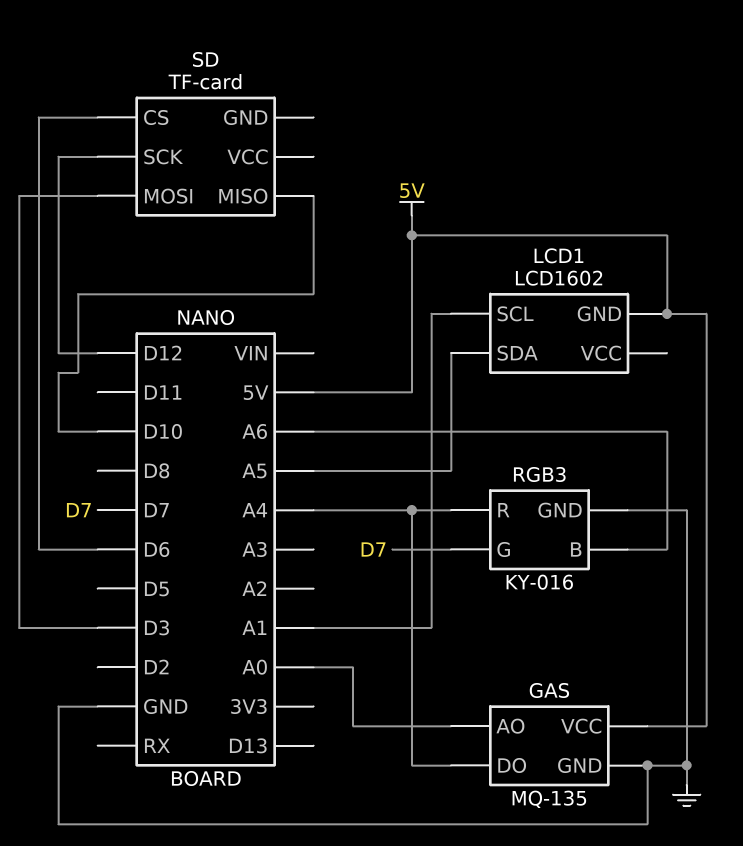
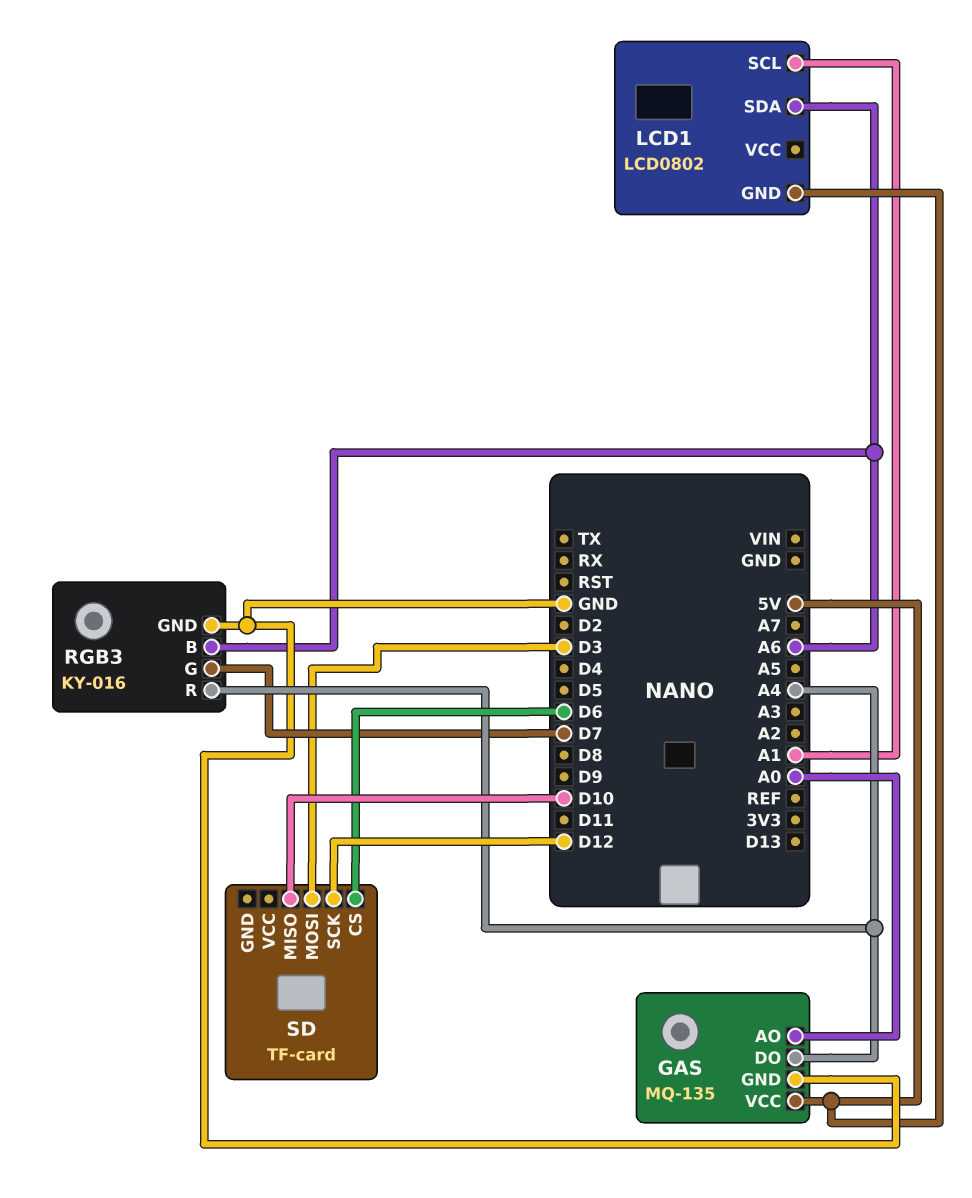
LCD1: LCD1602 -> LCD0802
LCD1 pin SDA: A5 -> A6

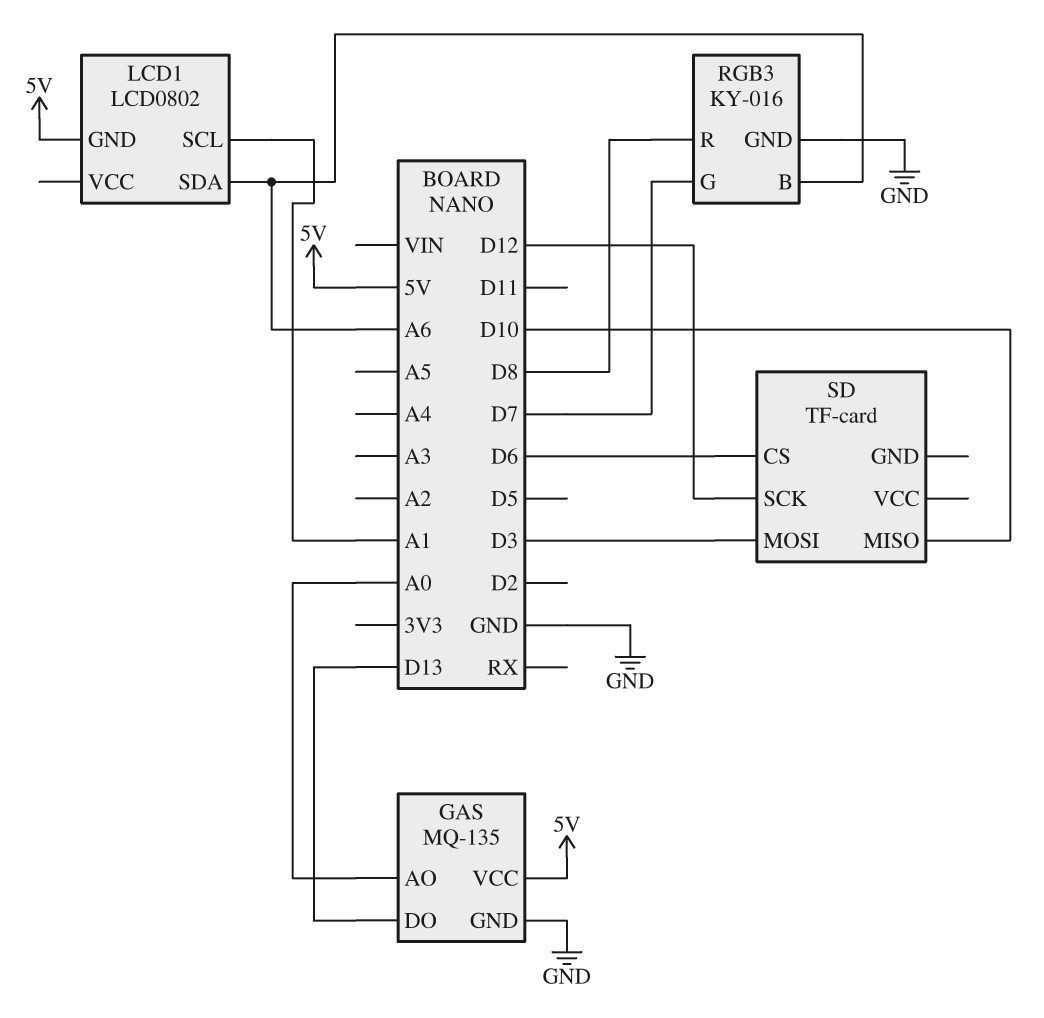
GAS pin DO: A4 -> D13
RGB3 pin R: A4 -> D8

